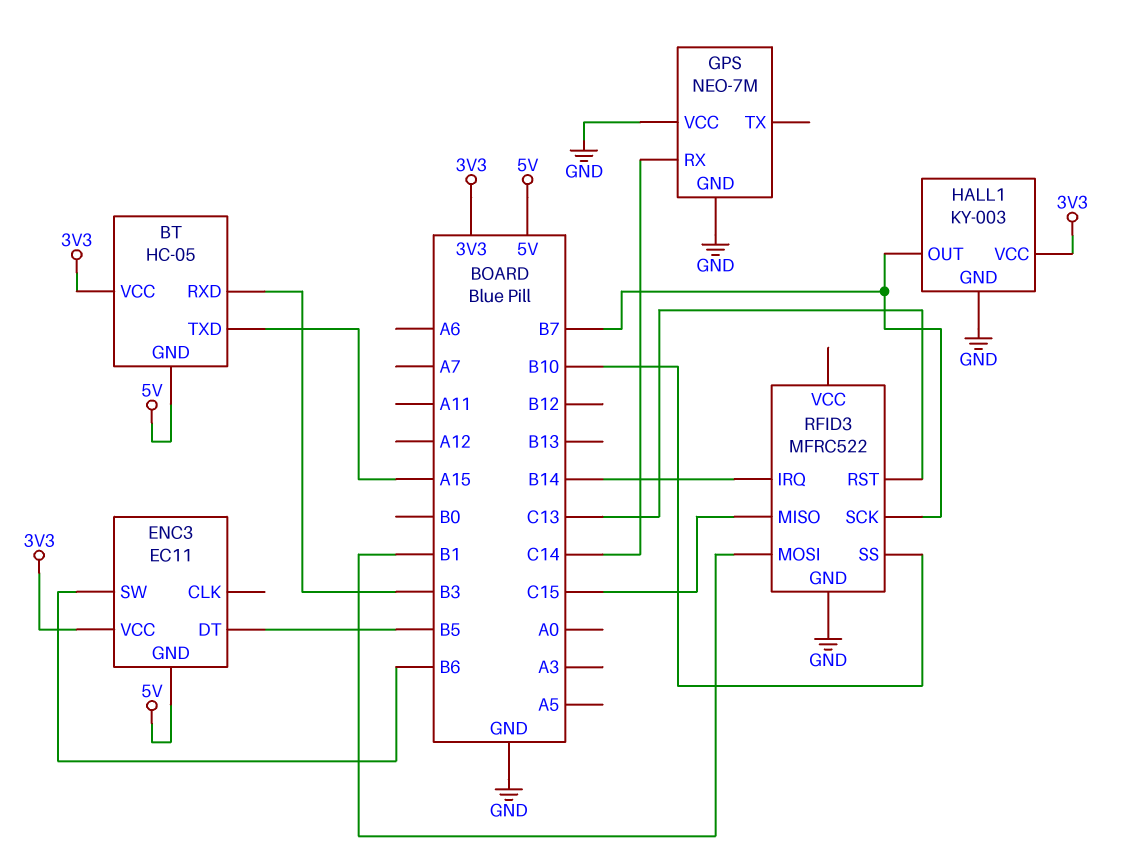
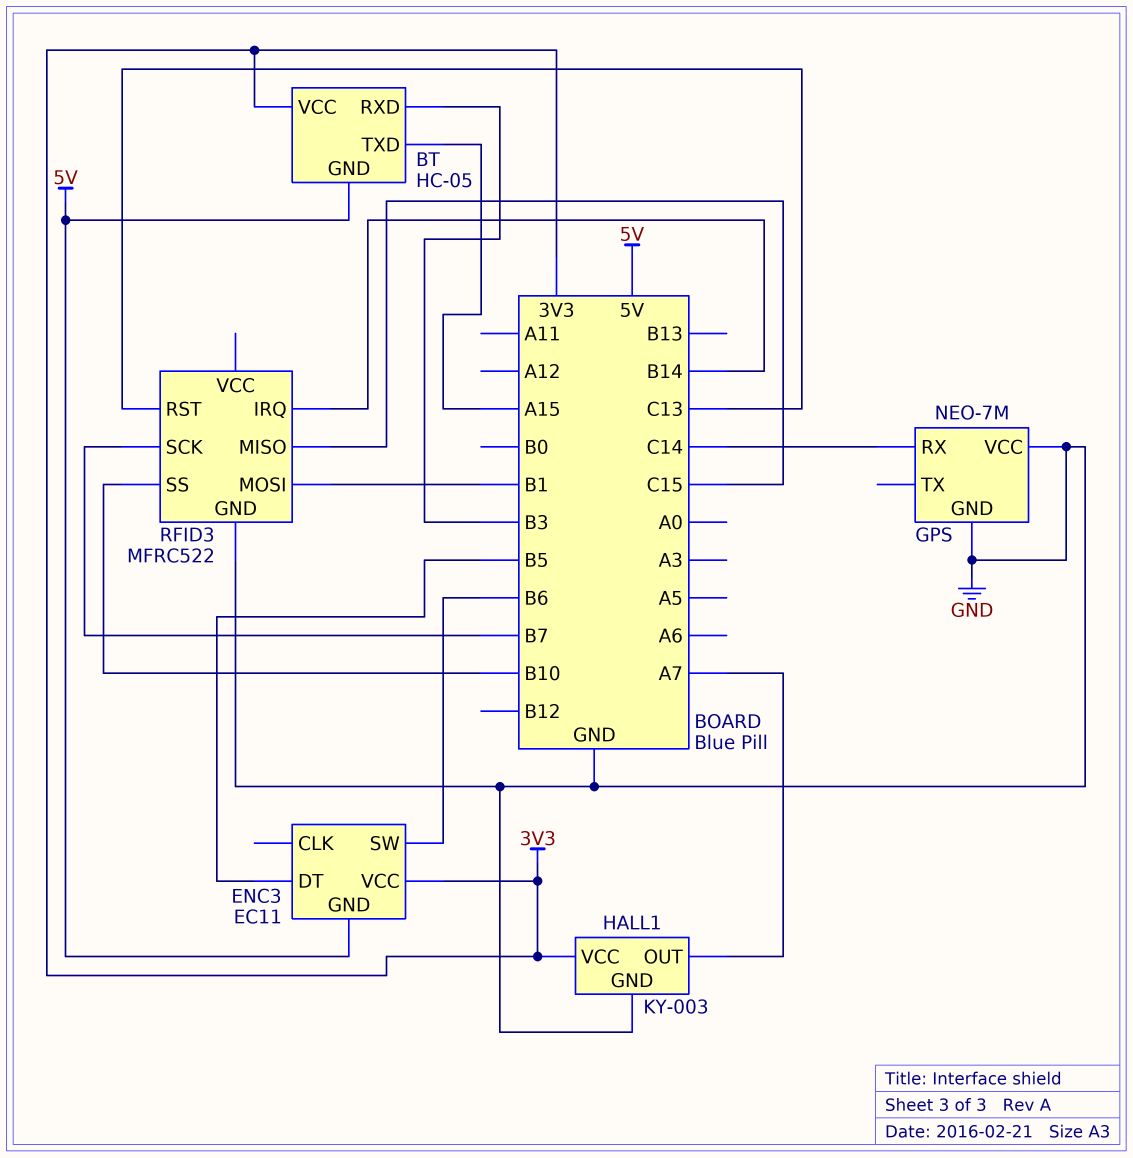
HALL1 pin OUT: B7 -> A7

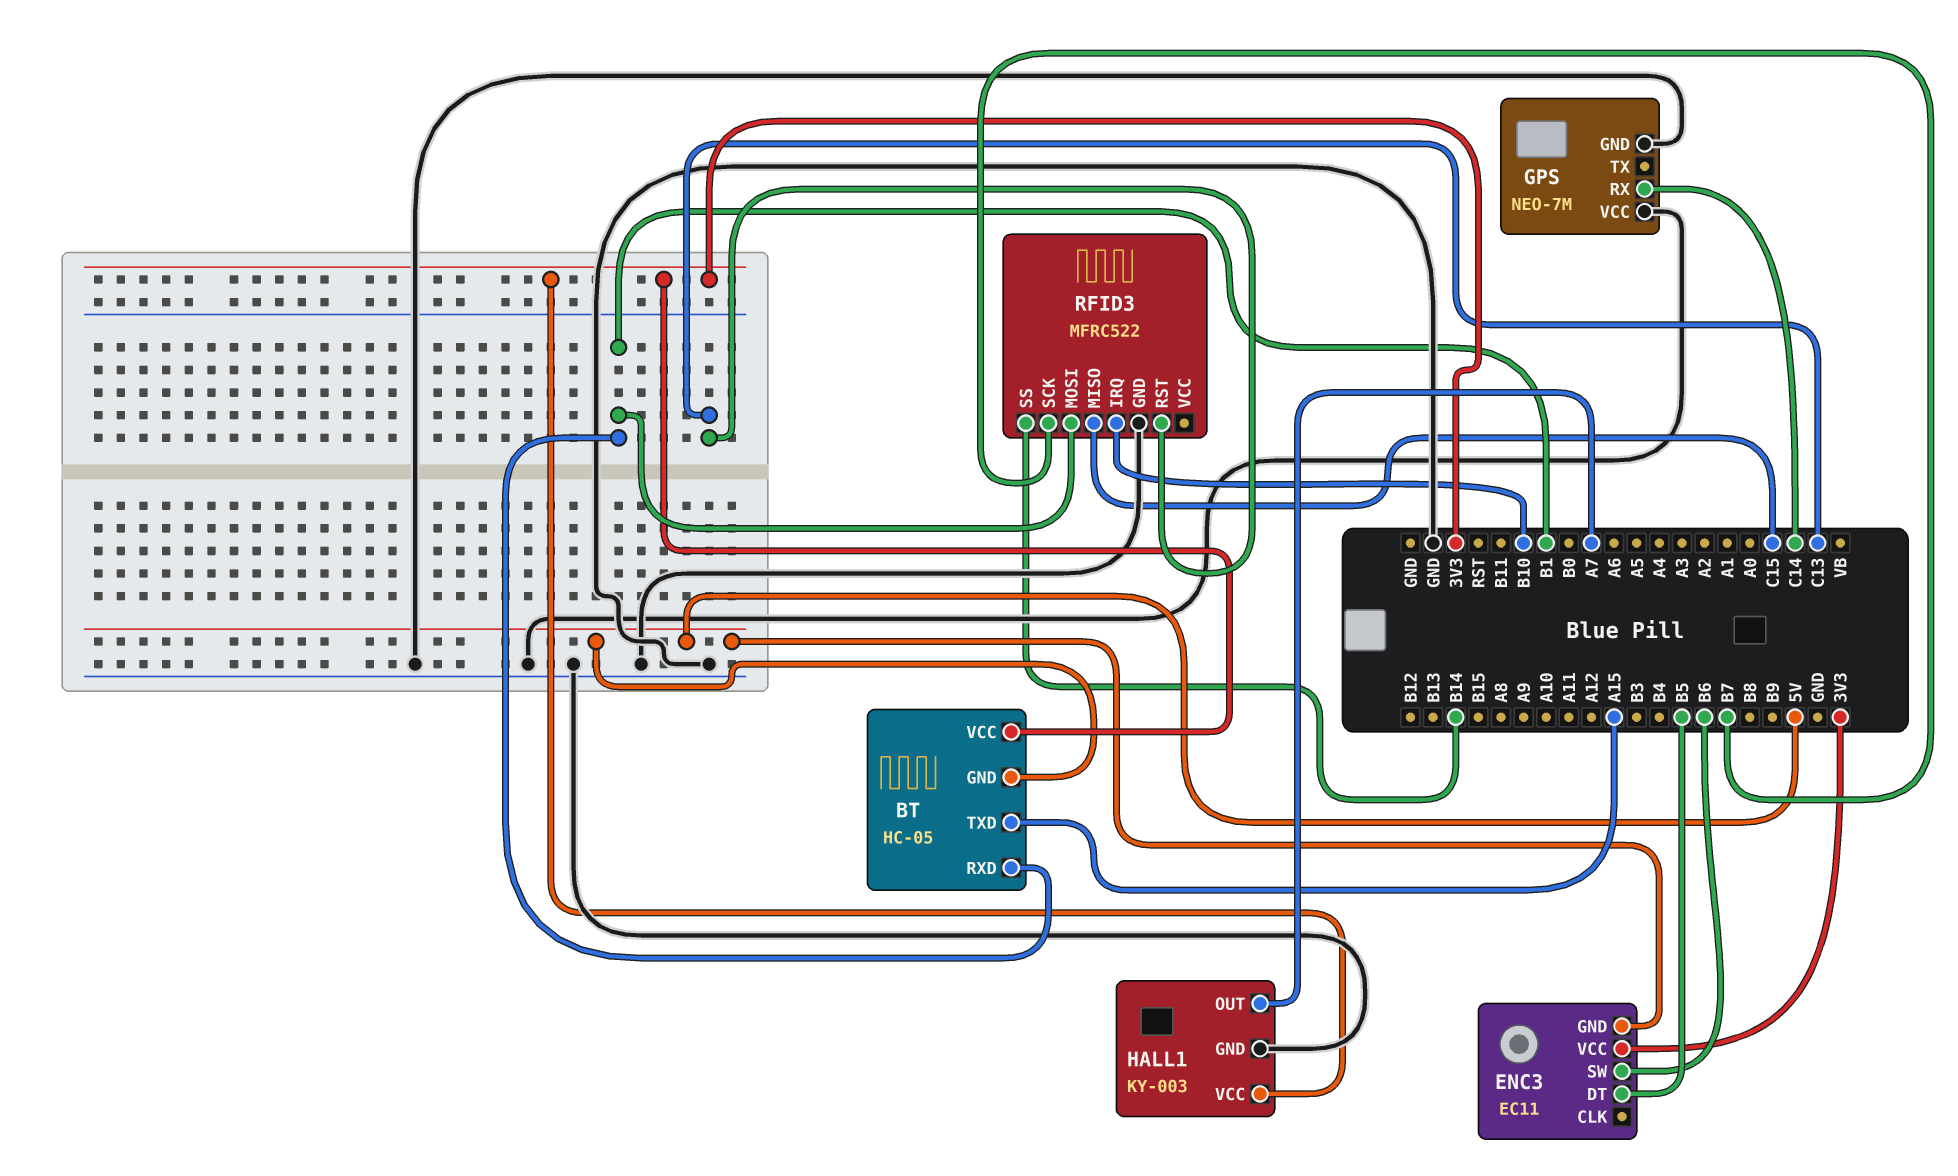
BT pin RXD: B3 -> B1
RFID3 pin IRQ: B14 -> B10
RFID3 pin SS: B10 -> B14

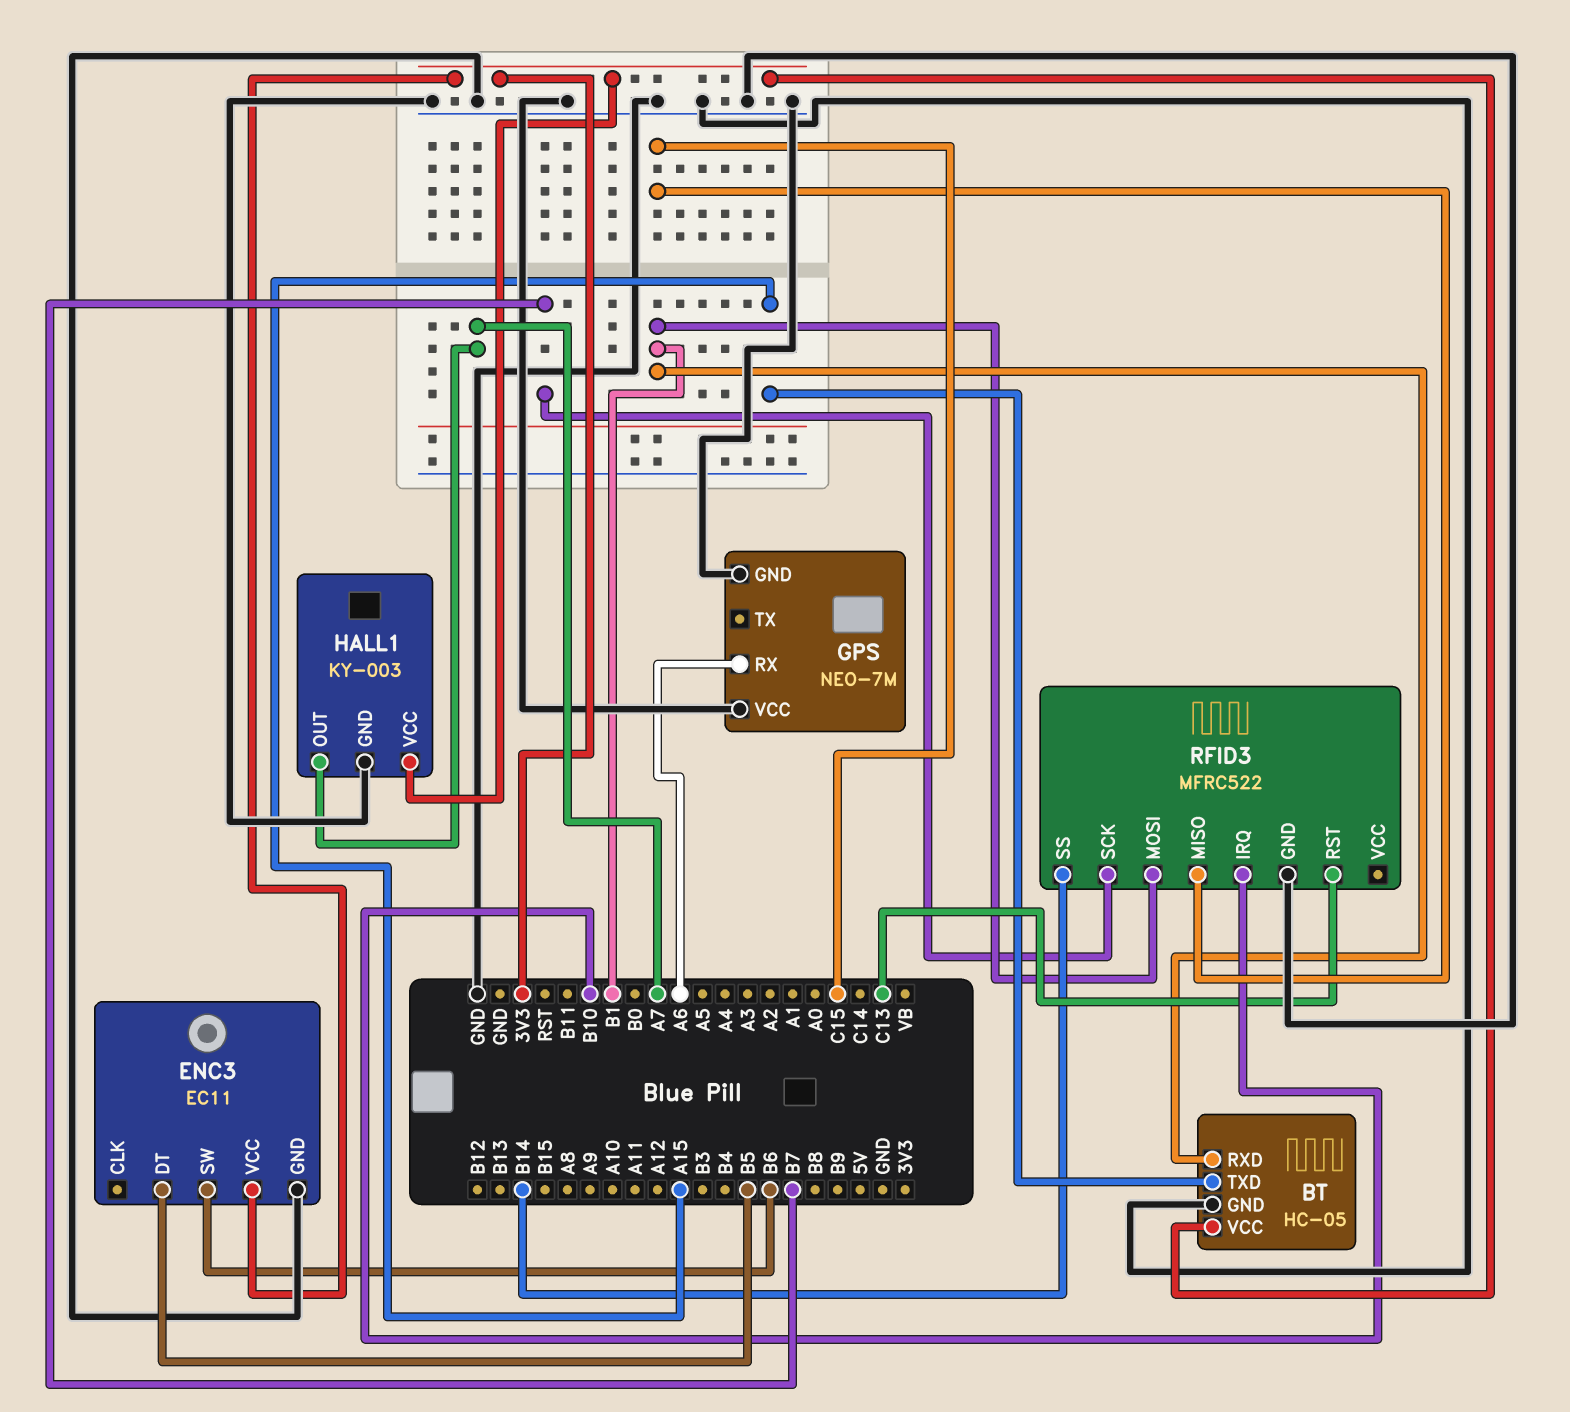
BT pin GND: 5V -> GND
ENC3 pin GND: 5V -> GND
GPS pin RX: C14 -> A6

